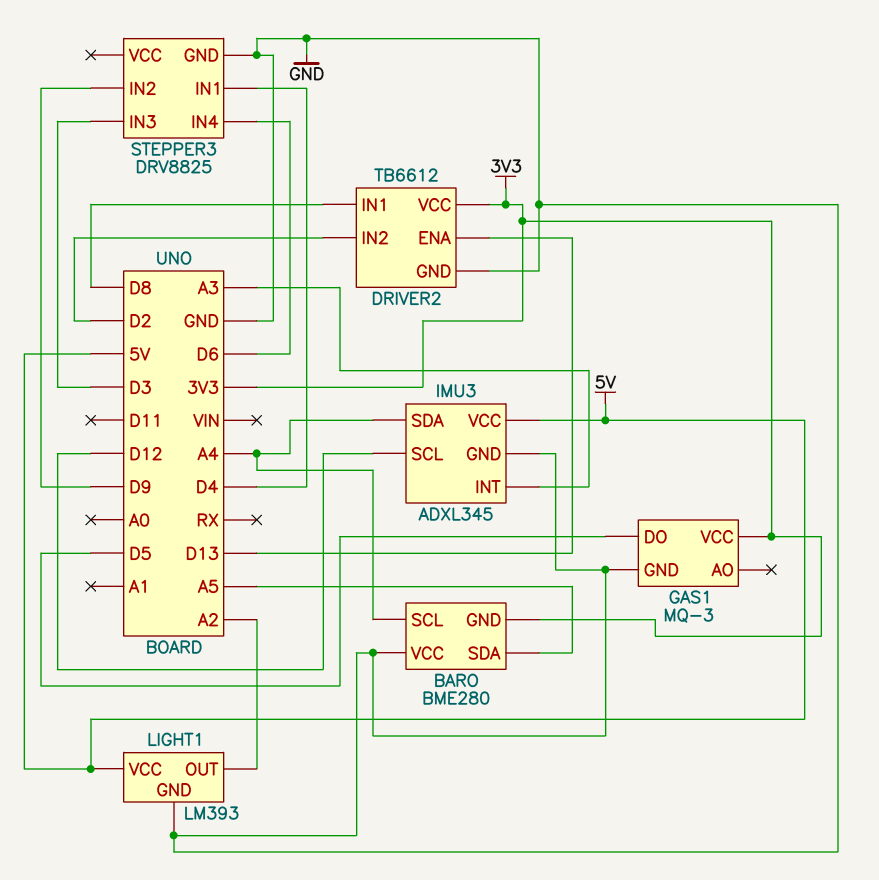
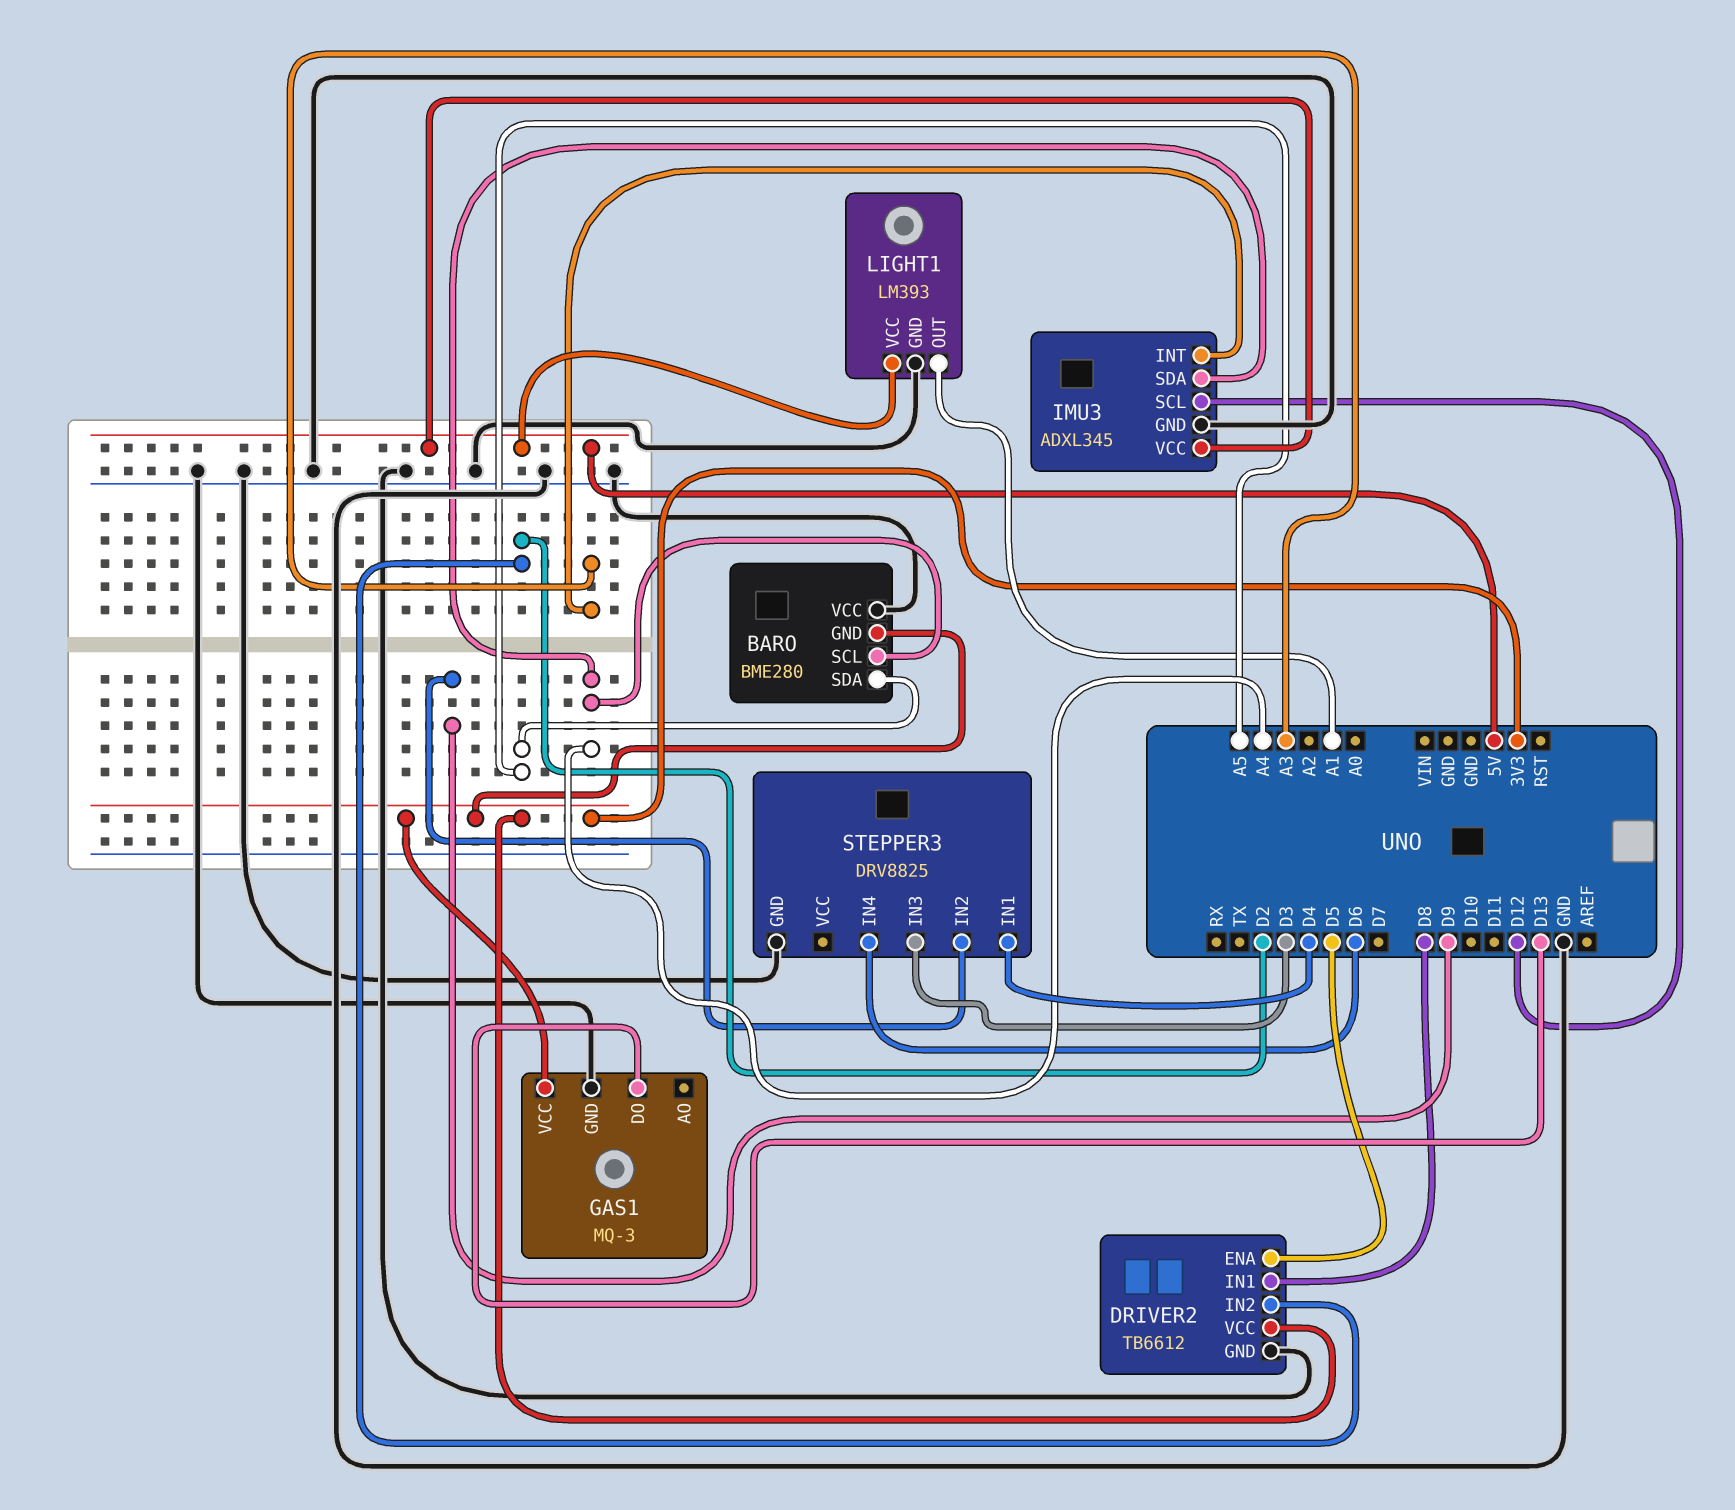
DRIVER2 pin ENA: D13 -> D5
GAS1 pin DO: D5 -> D13
LIGHT1 pin OUT: A2 -> A1

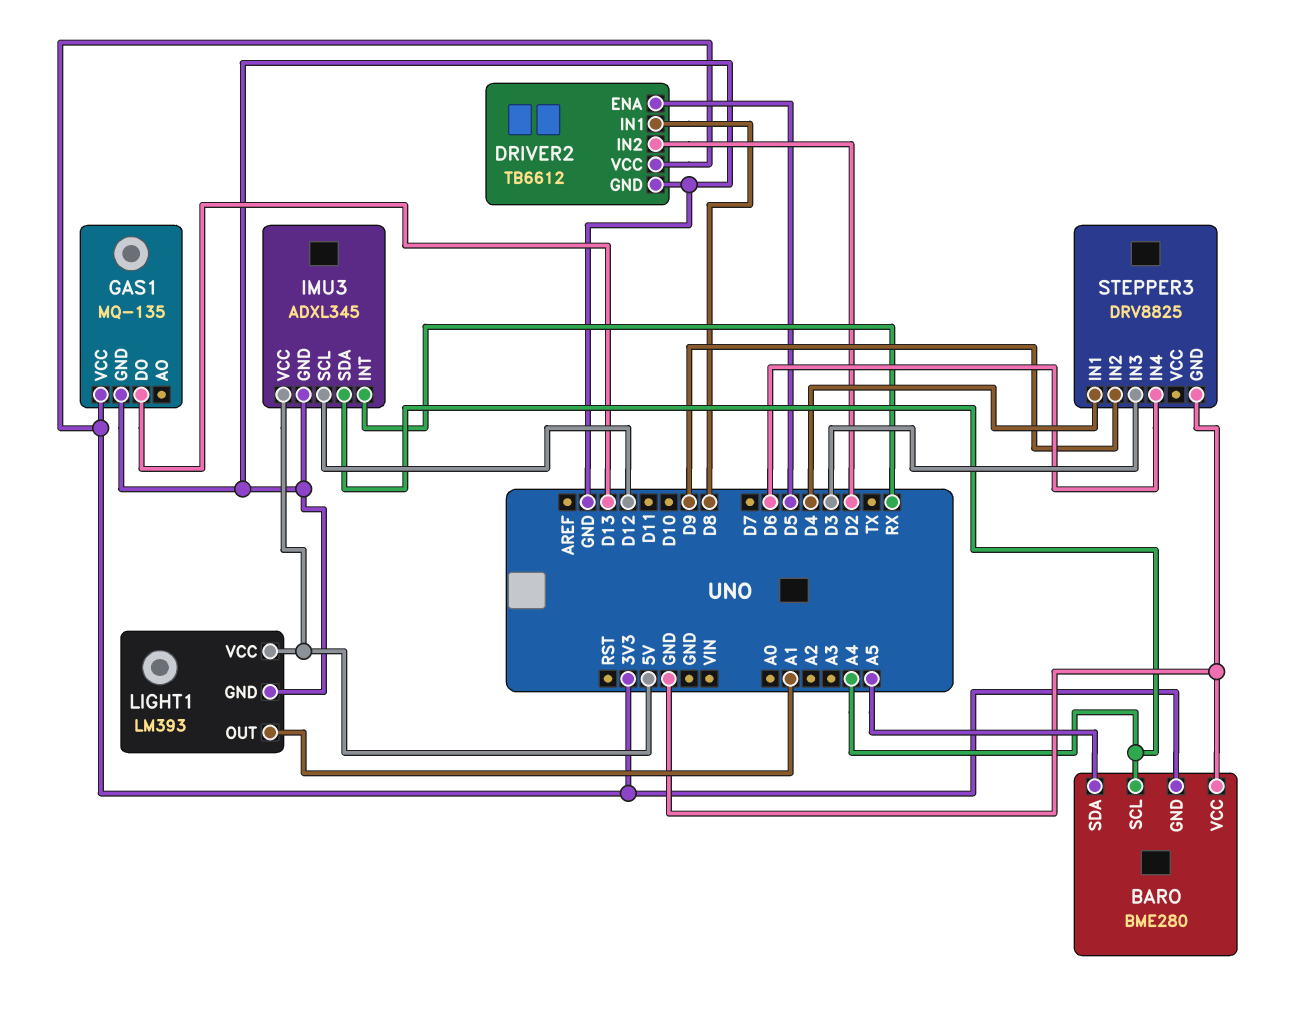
GAS1: MQ-3 -> MQ-135
IMU3 pin INT: A3 -> RX

